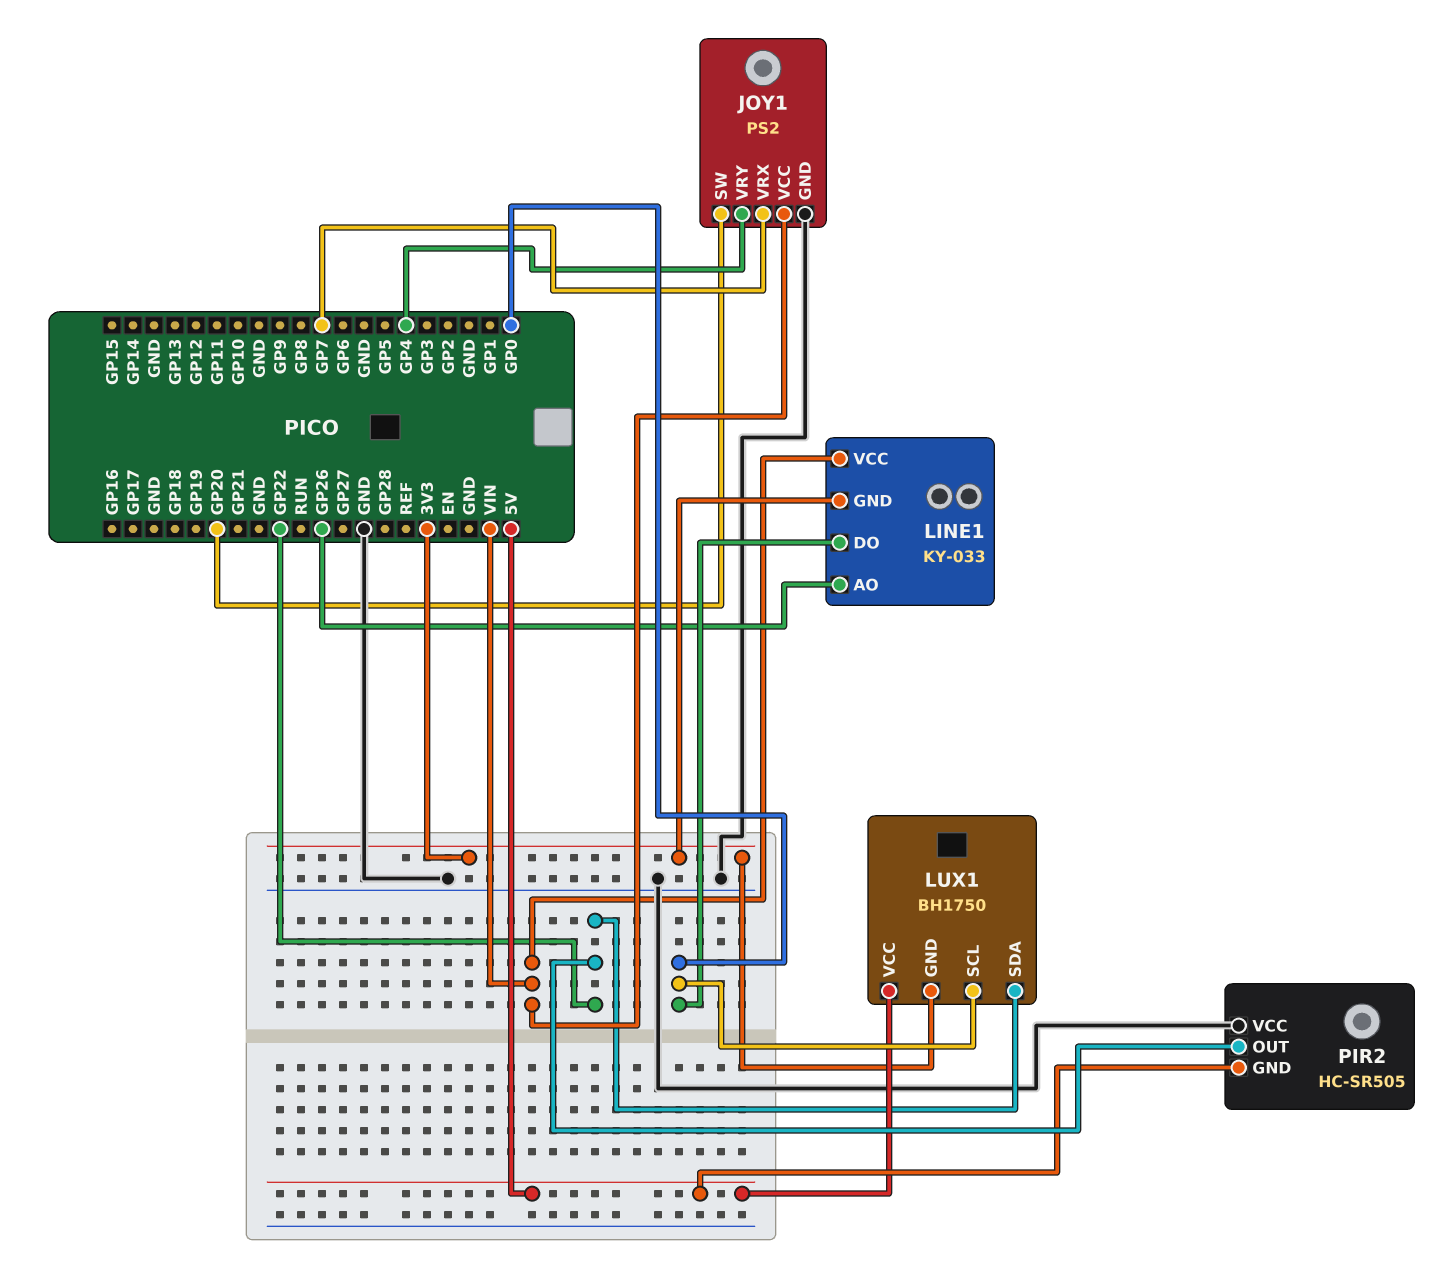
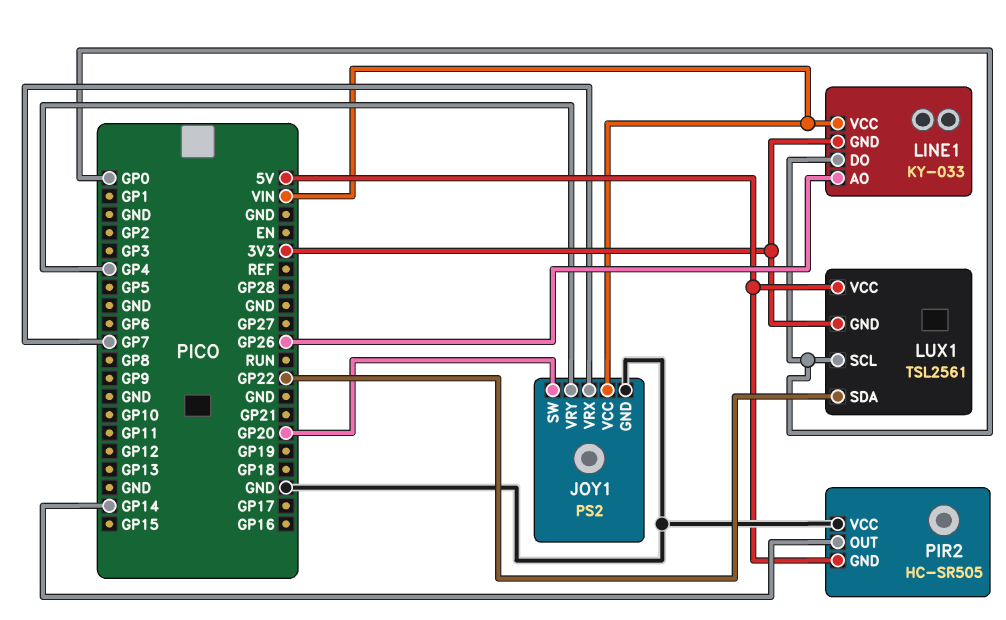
LUX1: BH1750 -> TSL2561
PIR2 pin OUT: GP22 -> GP14

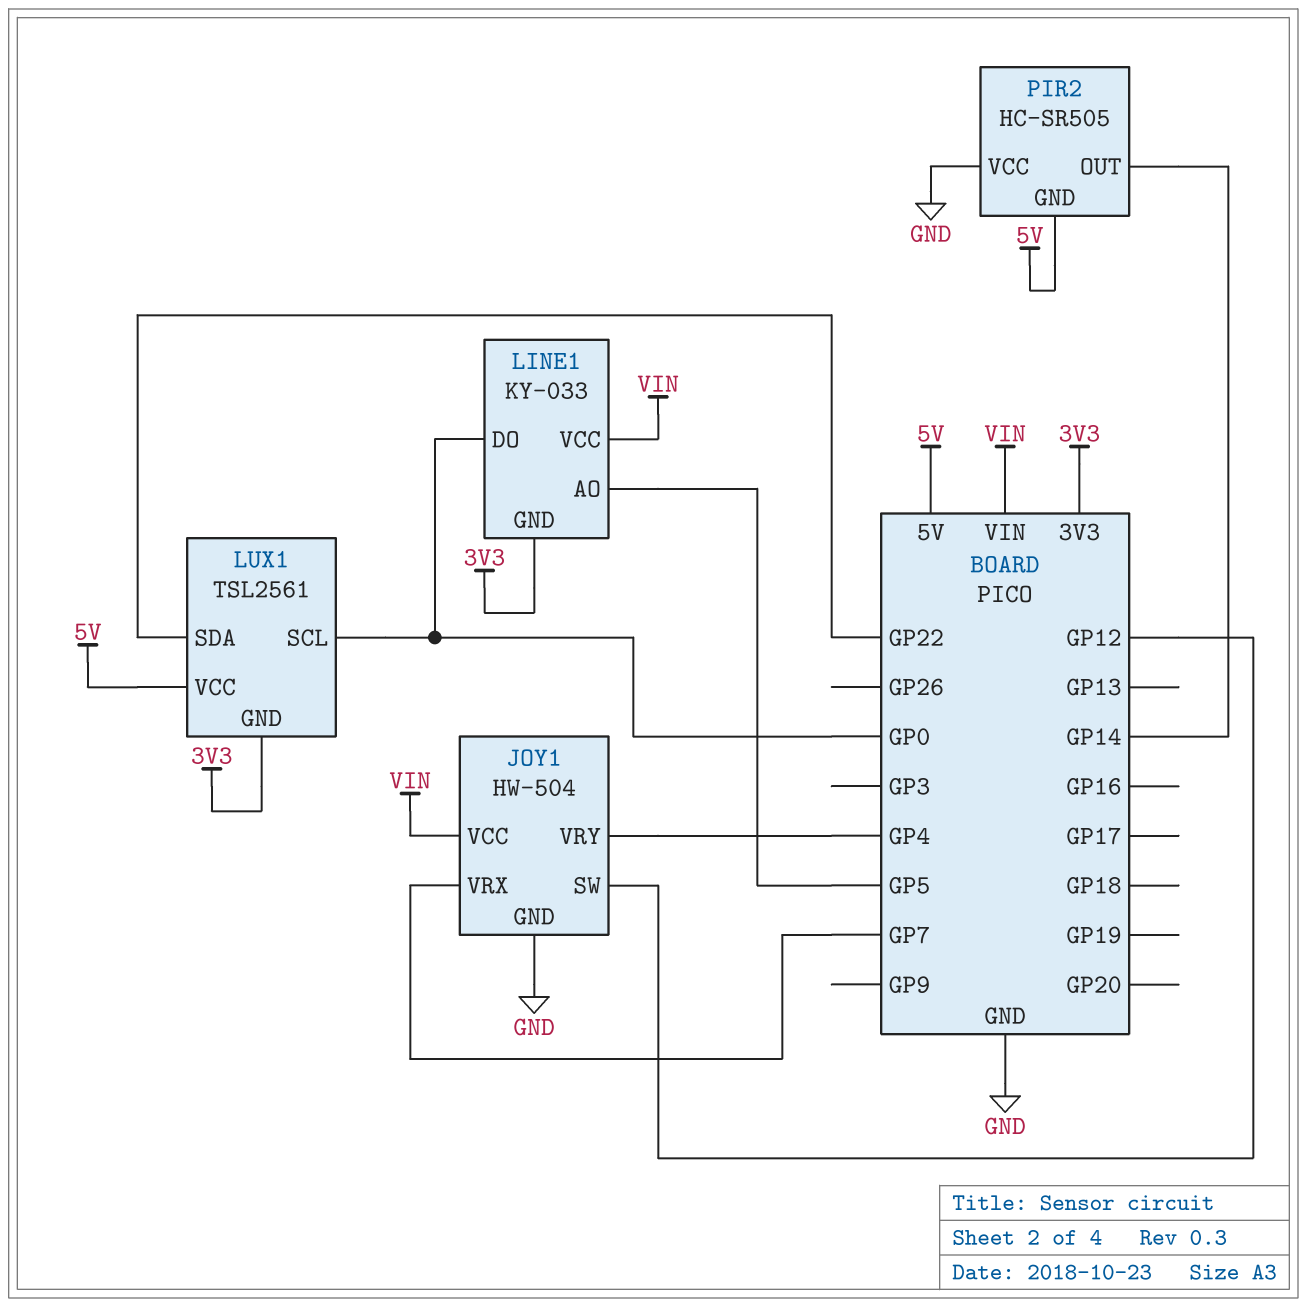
JOY1: PS2 -> HW-504
JOY1 pin SW: GP20 -> GP12
LINE1 pin AO: GP26 -> GP5

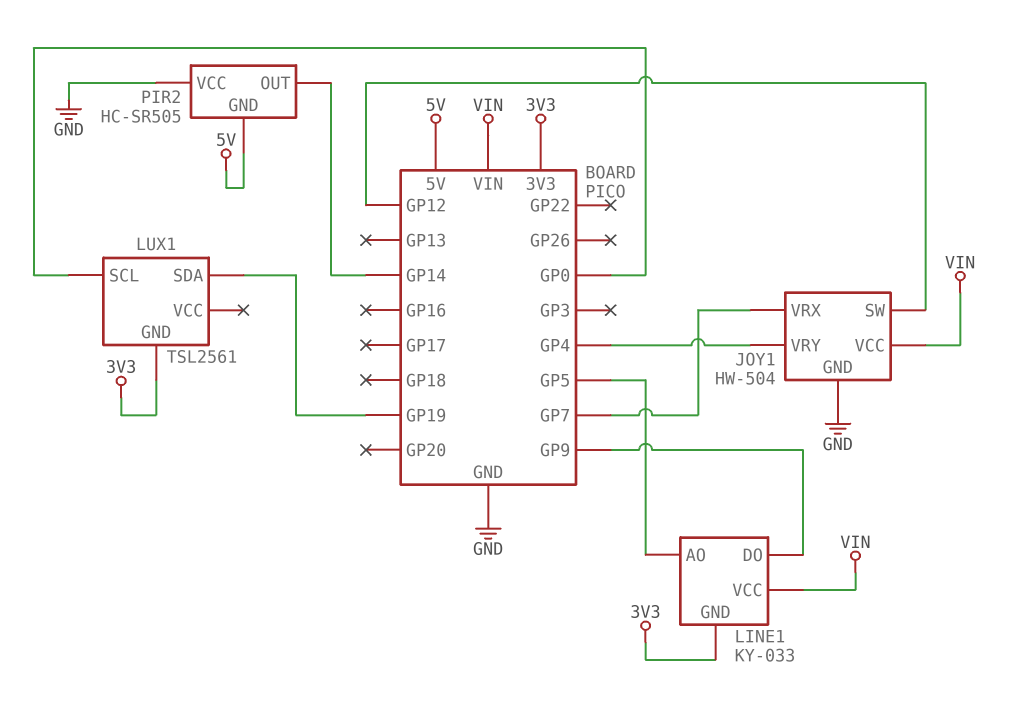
LINE1 pin DO: GP0 -> GP9
LUX1 pin SDA: GP22 -> GP19
LUX1 pin VCC: 5V -> none

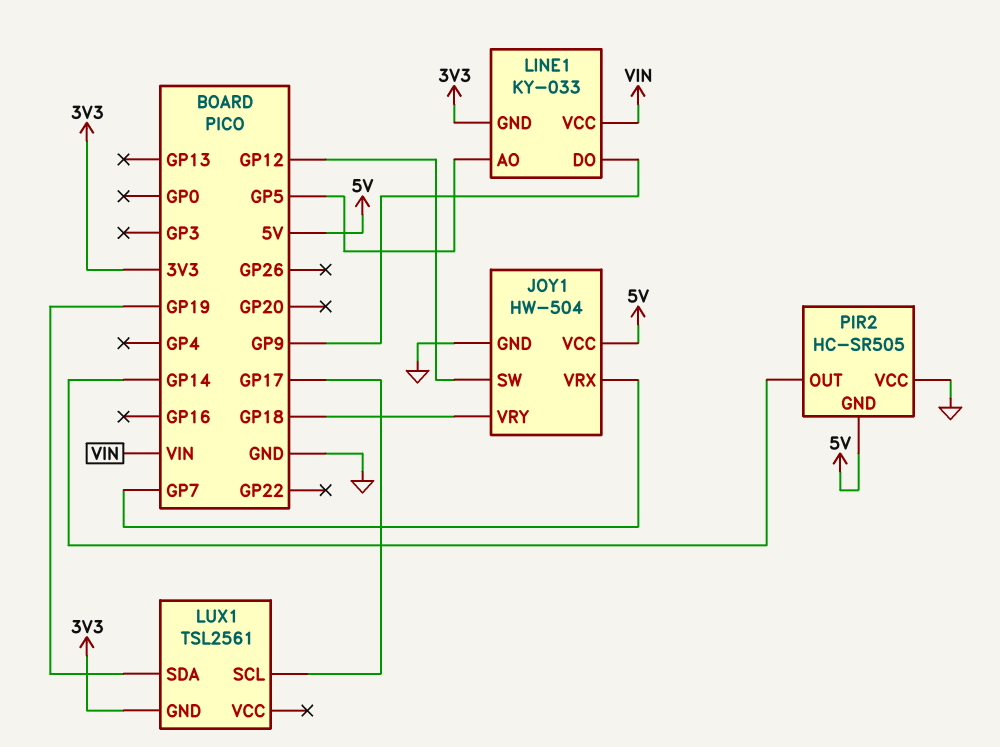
JOY1 pin VCC: VIN -> 5V
JOY1 pin VRY: GP4 -> GP18
LUX1 pin SCL: GP0 -> GP17

